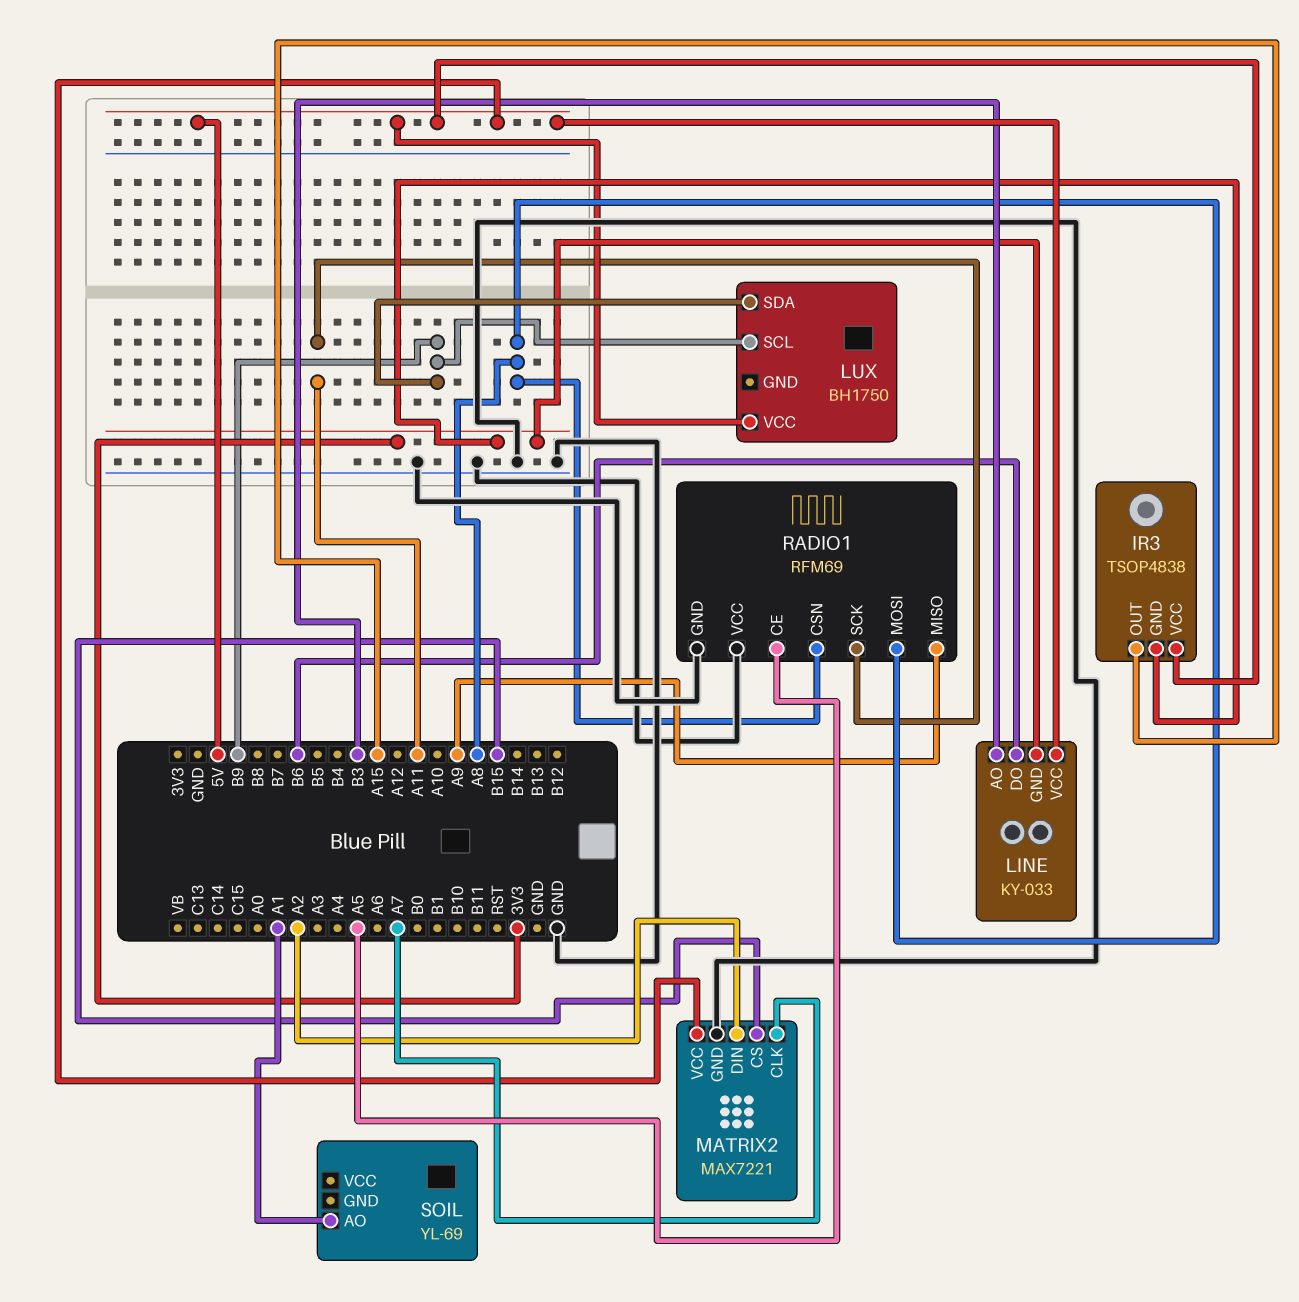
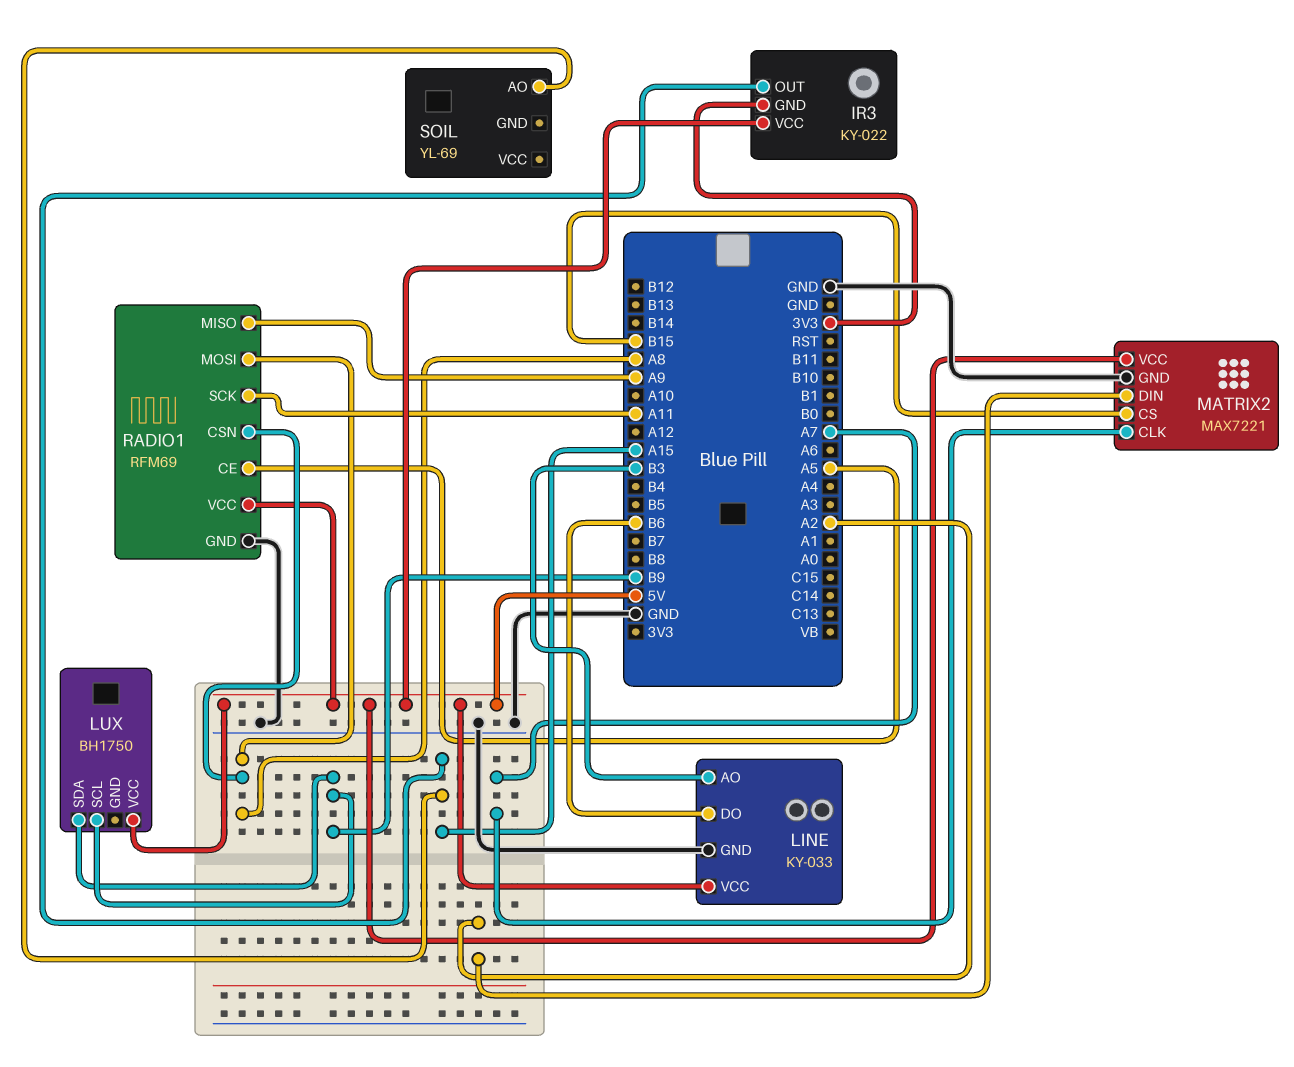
IR3: TSOP4838 -> KY-022
LINE pin GND: 3V3 -> GND
RADIO1 pin VCC: GND -> 5V
SOIL pin AO: A1 -> A15

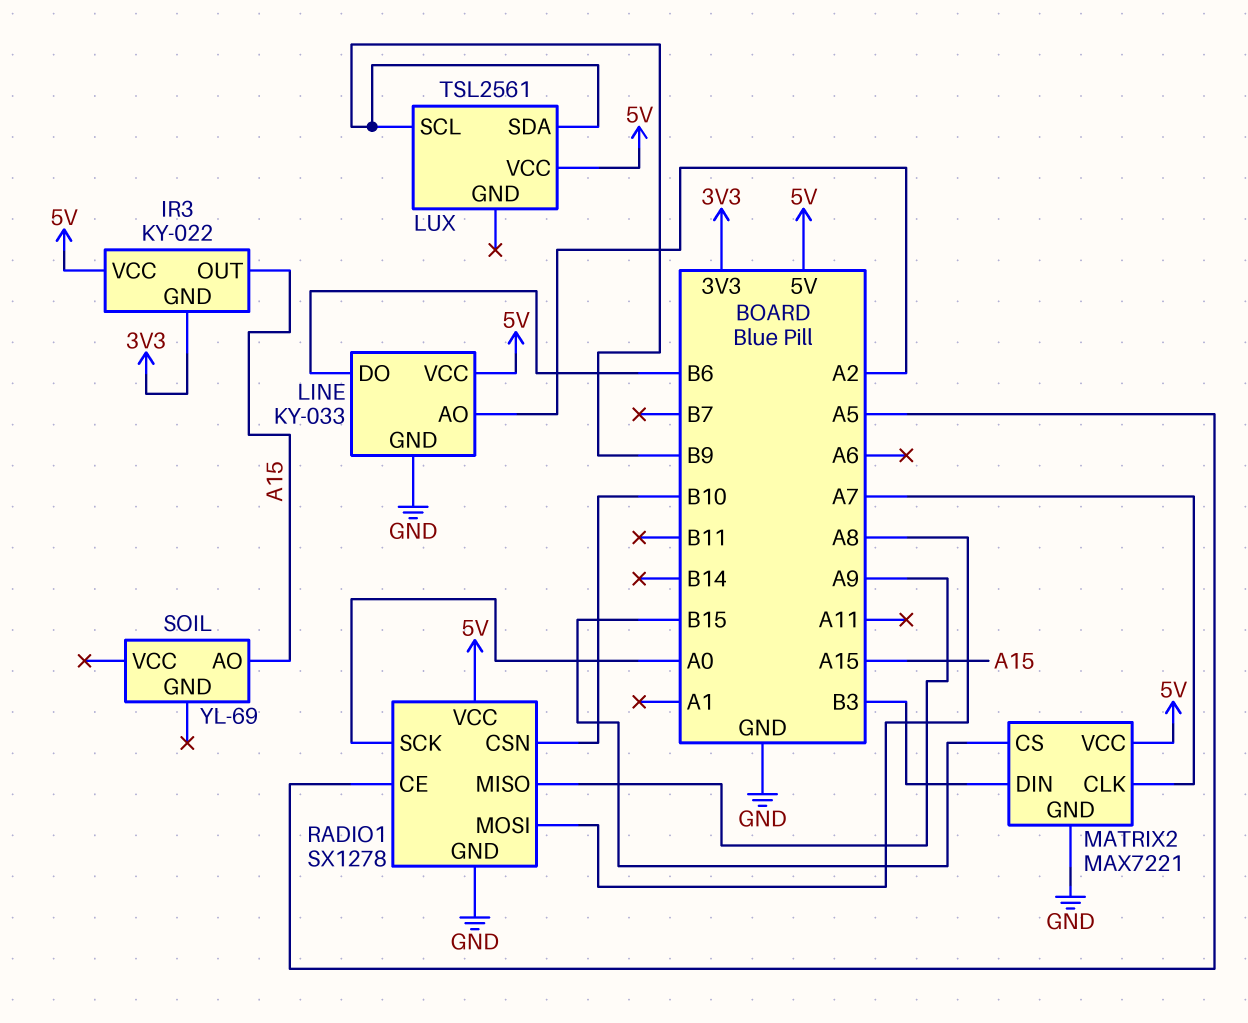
LINE pin AO: B3 -> A2
LUX: BH1750 -> TSL2561
MATRIX2 pin DIN: A2 -> B3
RADIO1: RFM69 -> SX1278
RADIO1 pin CSN: A8 -> B10
RADIO1 pin SCK: A11 -> A0

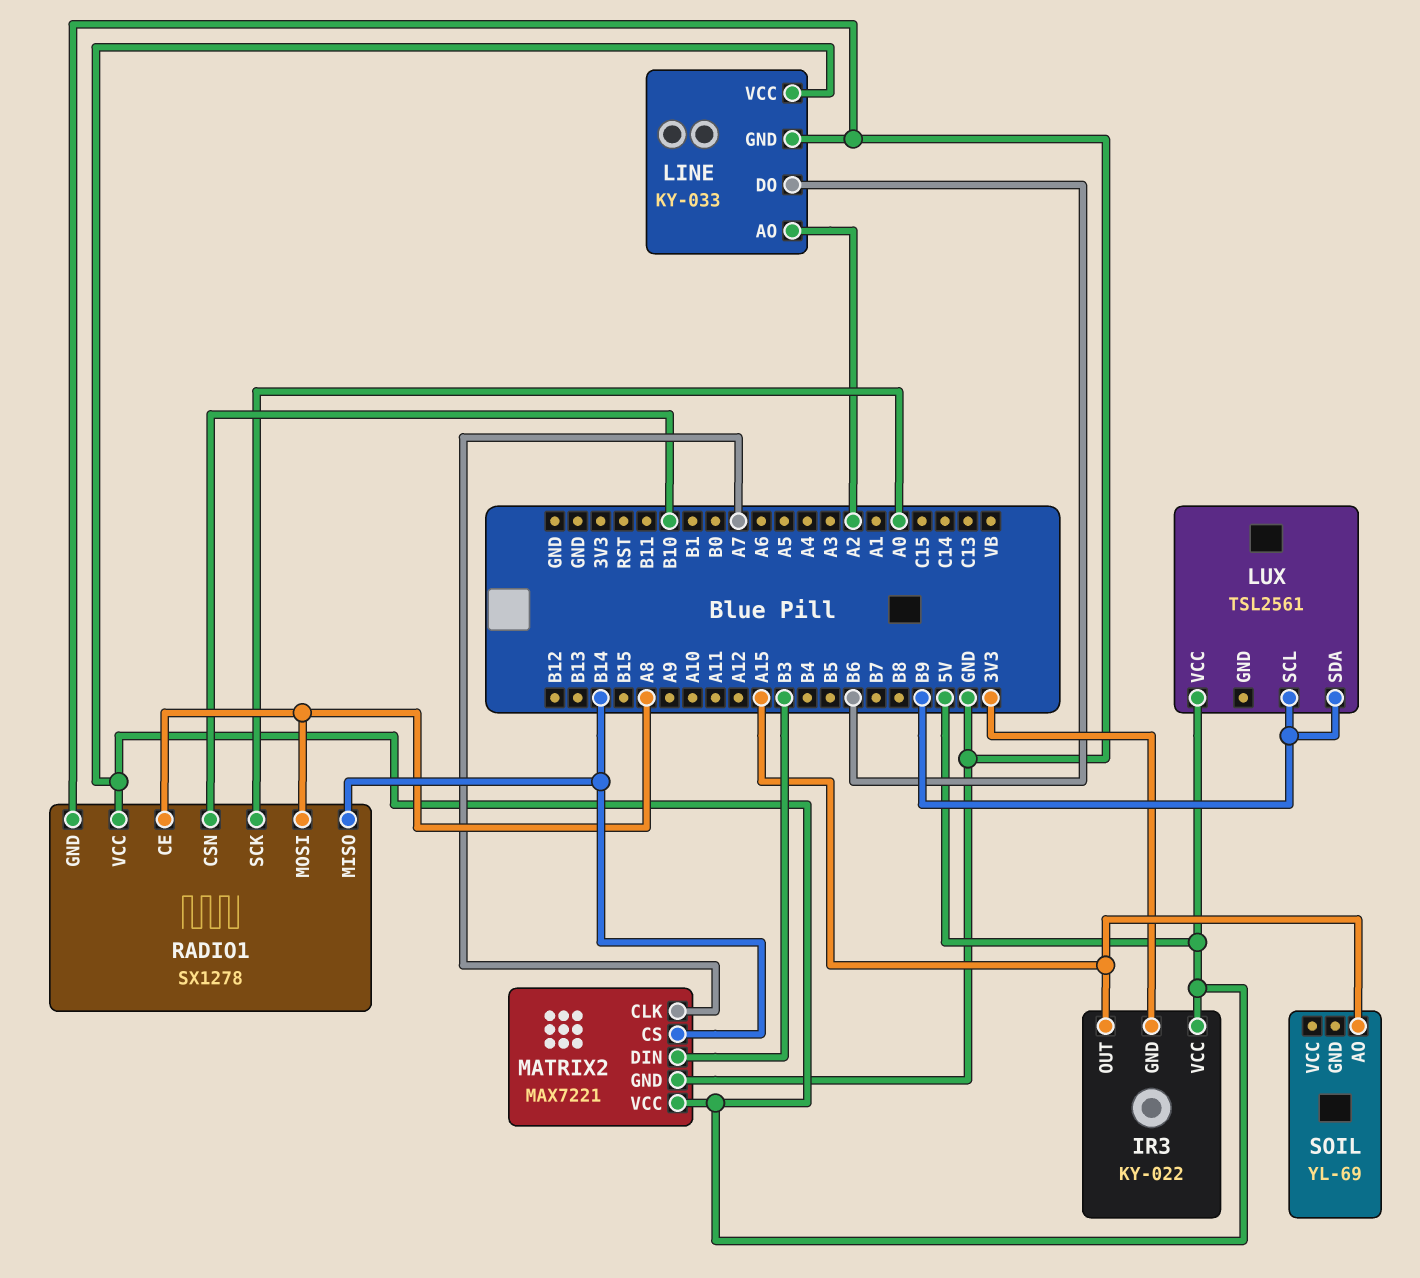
MATRIX2 pin CS: B15 -> B14
RADIO1 pin CE: A5 -> A8
RADIO1 pin MISO: A9 -> B14

